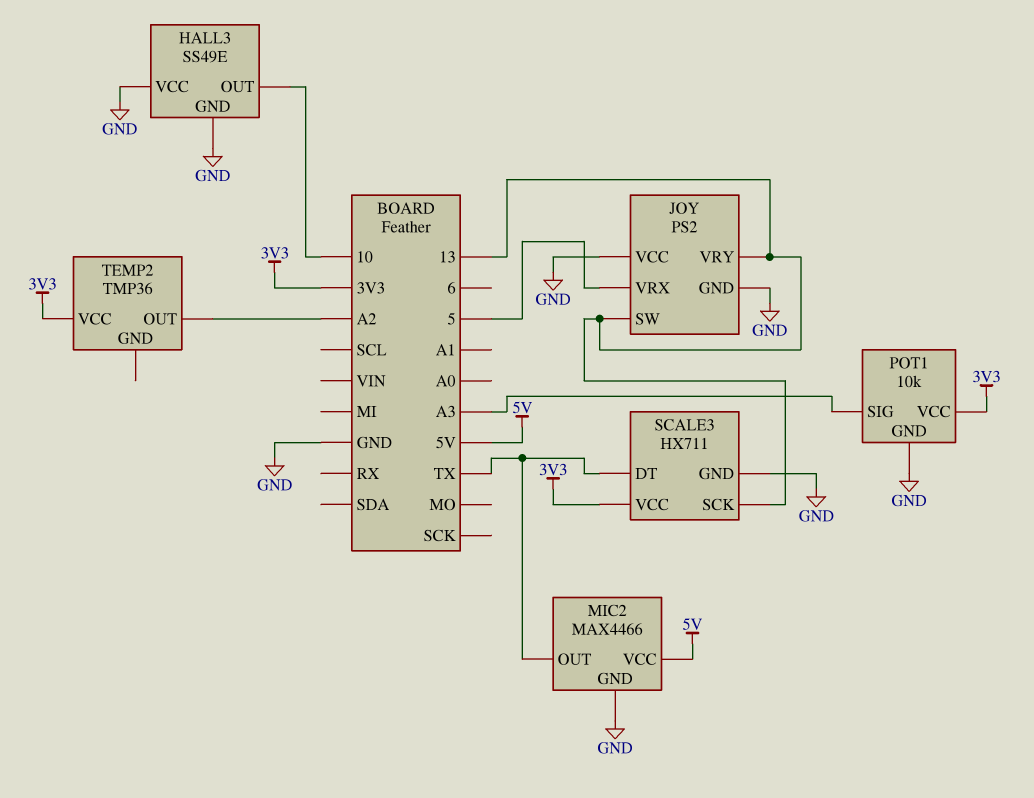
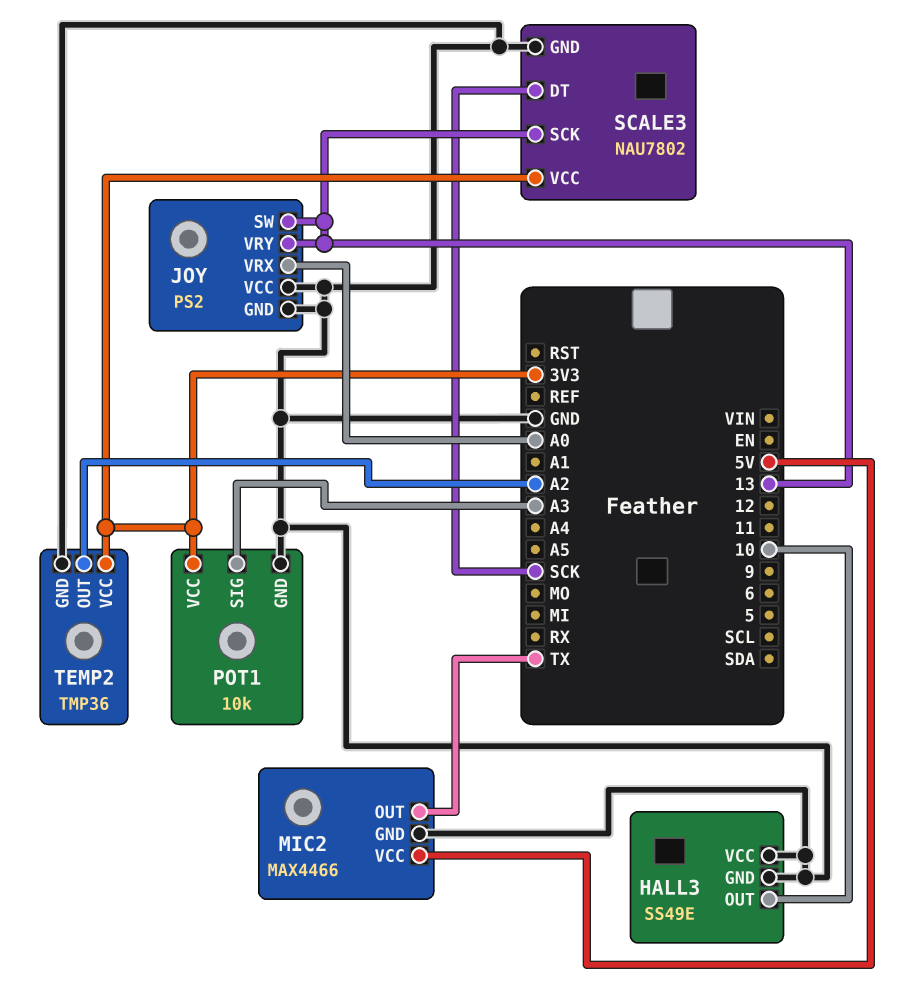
JOY pin VRX: 5 -> A0
SCALE3: HX711 -> NAU7802
SCALE3 pin DT: TX -> SCK
TEMP2 pin GND: none -> GND

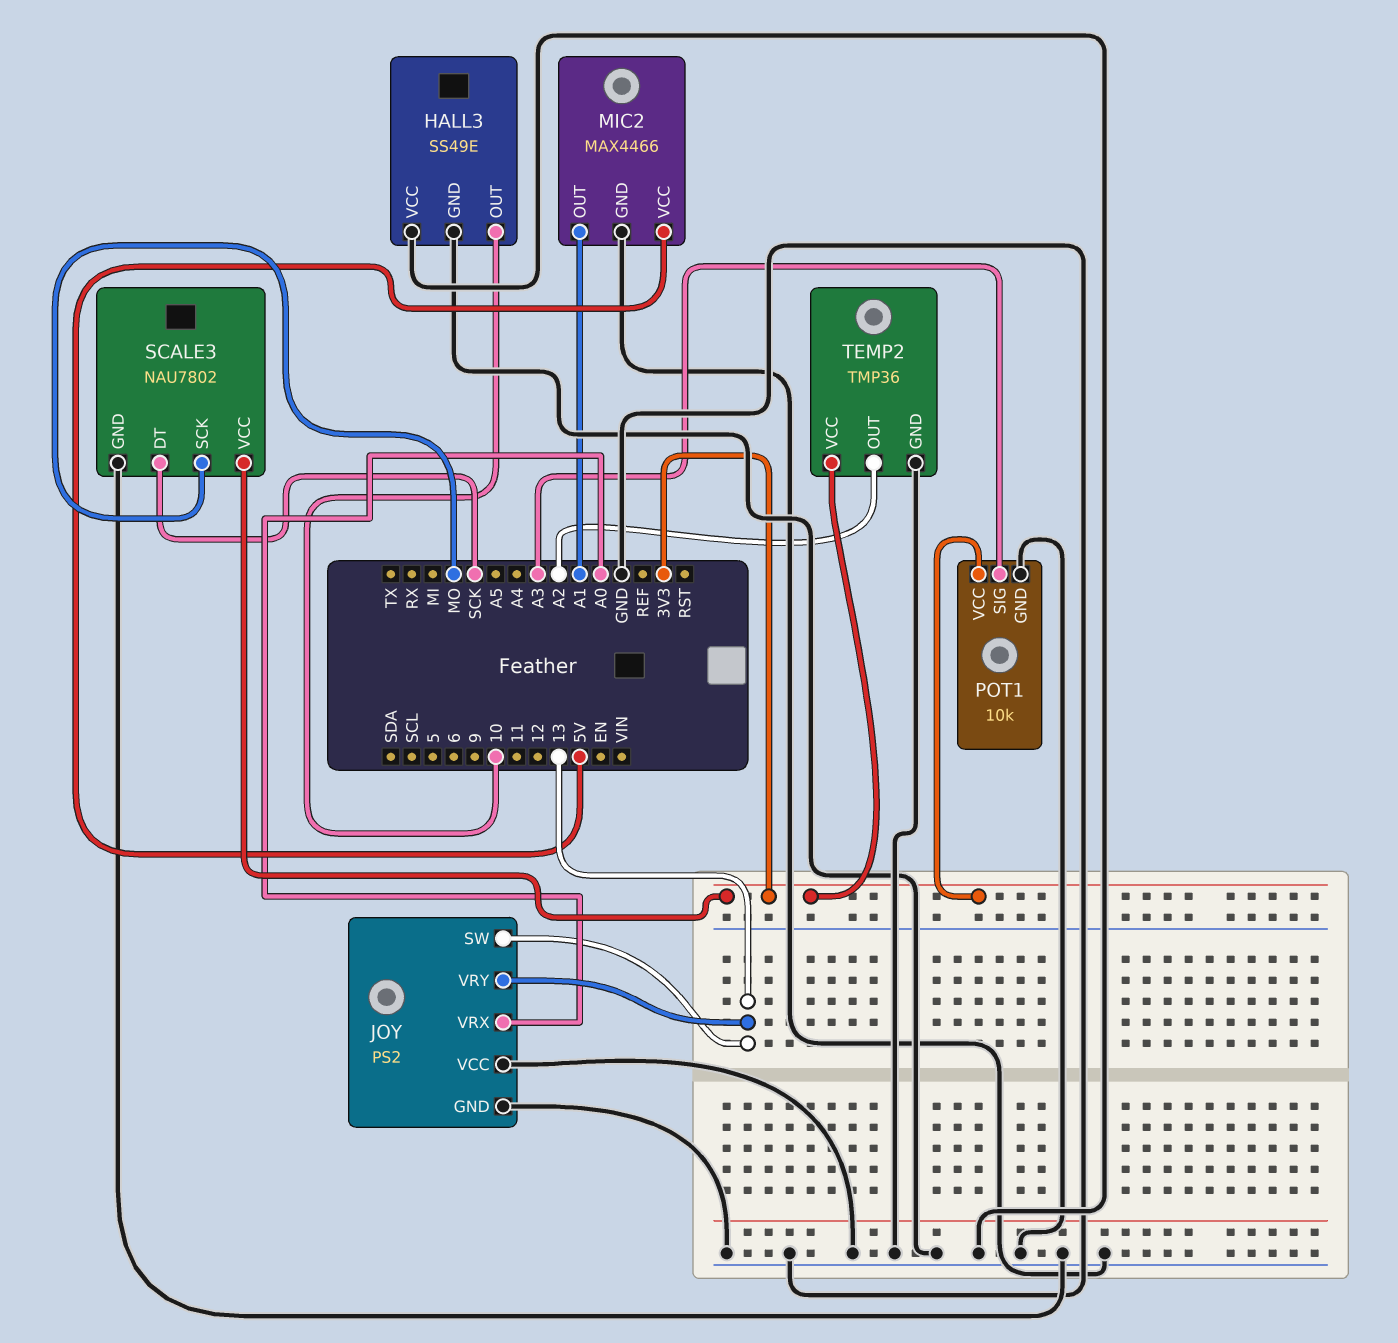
MIC2 pin OUT: TX -> A1
SCALE3 pin SCK: 13 -> MO

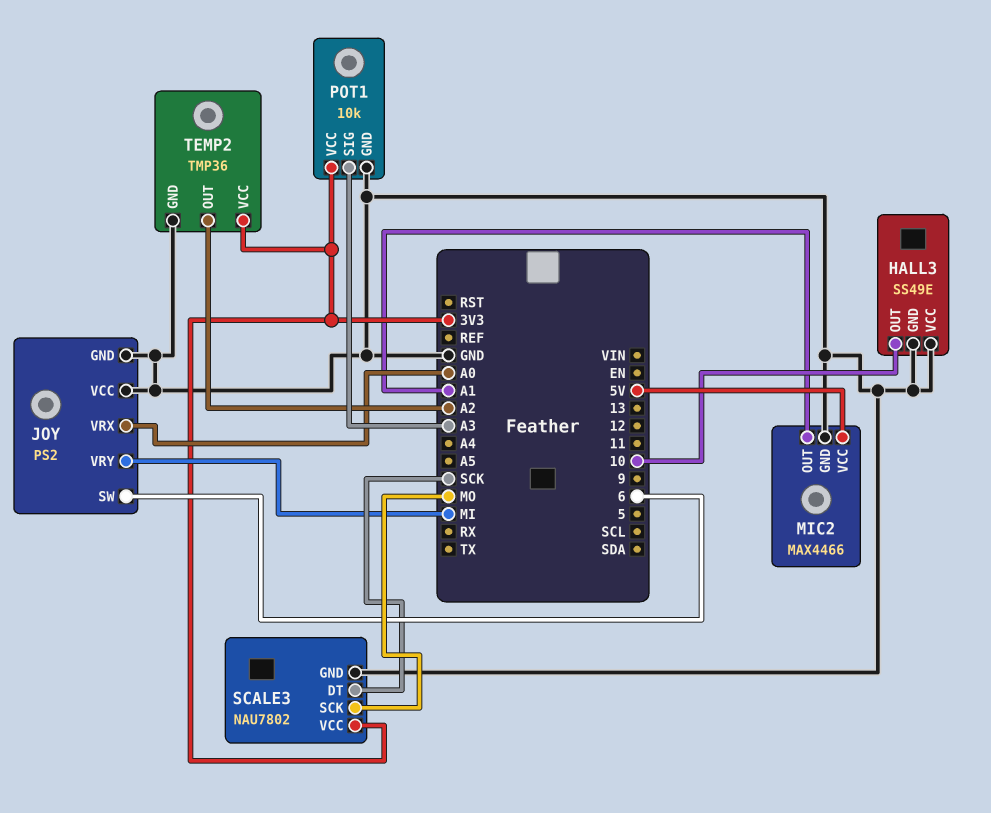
JOY pin SW: 13 -> 6
JOY pin VRY: 13 -> MI

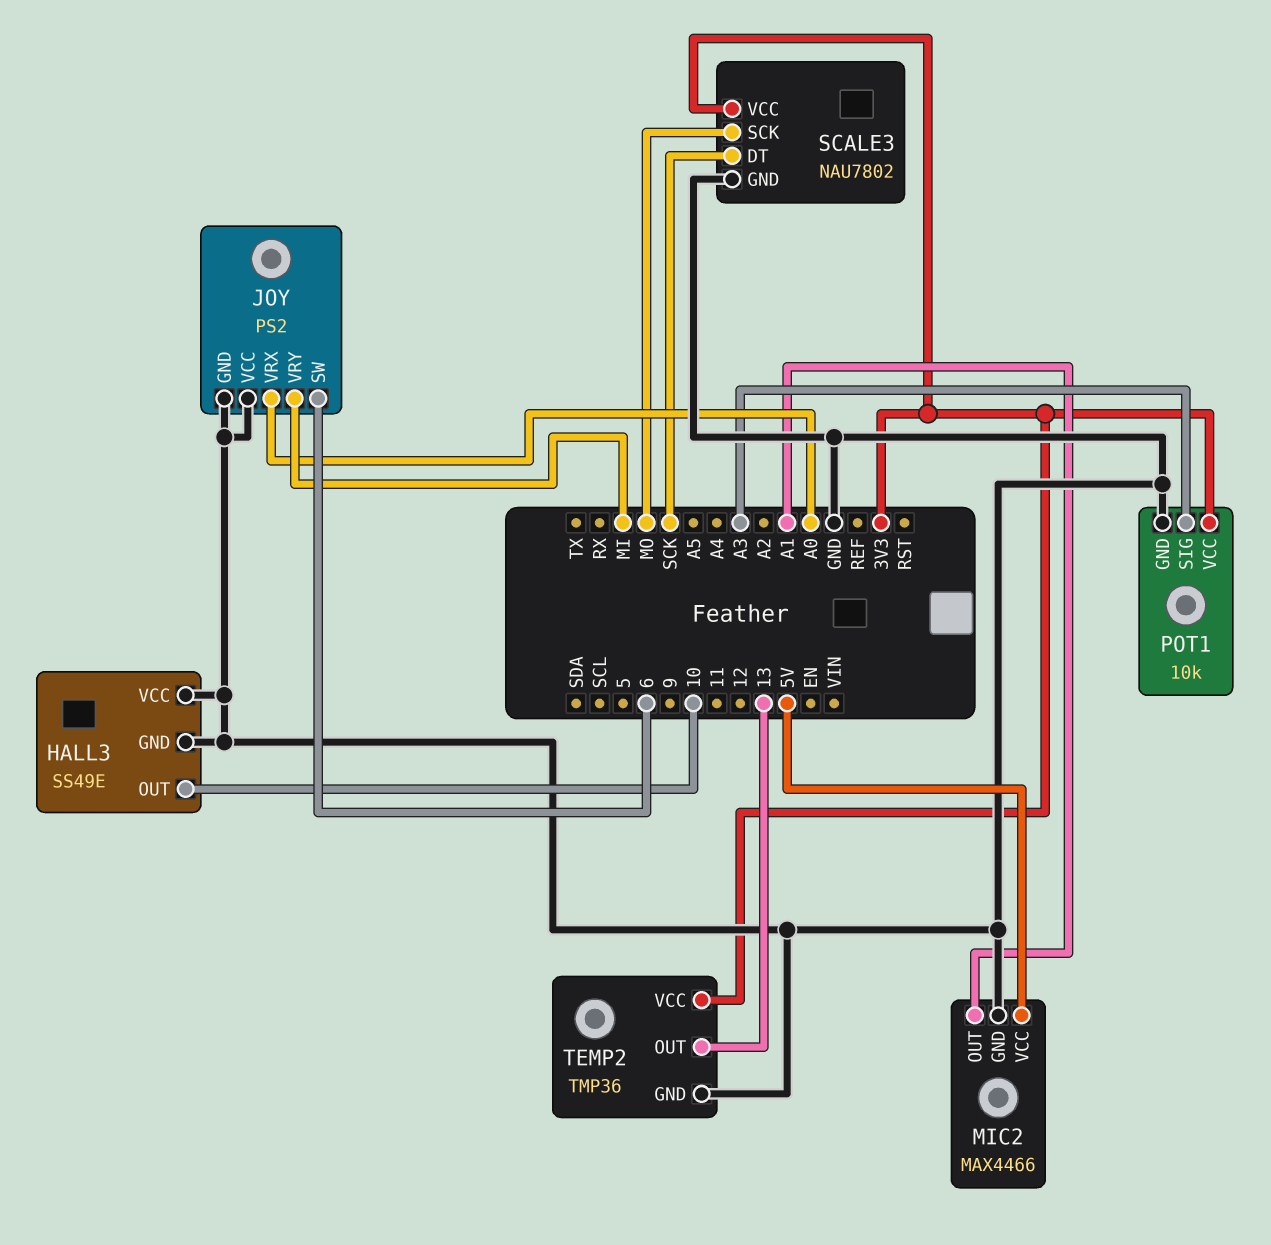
TEMP2 pin OUT: A2 -> 13

